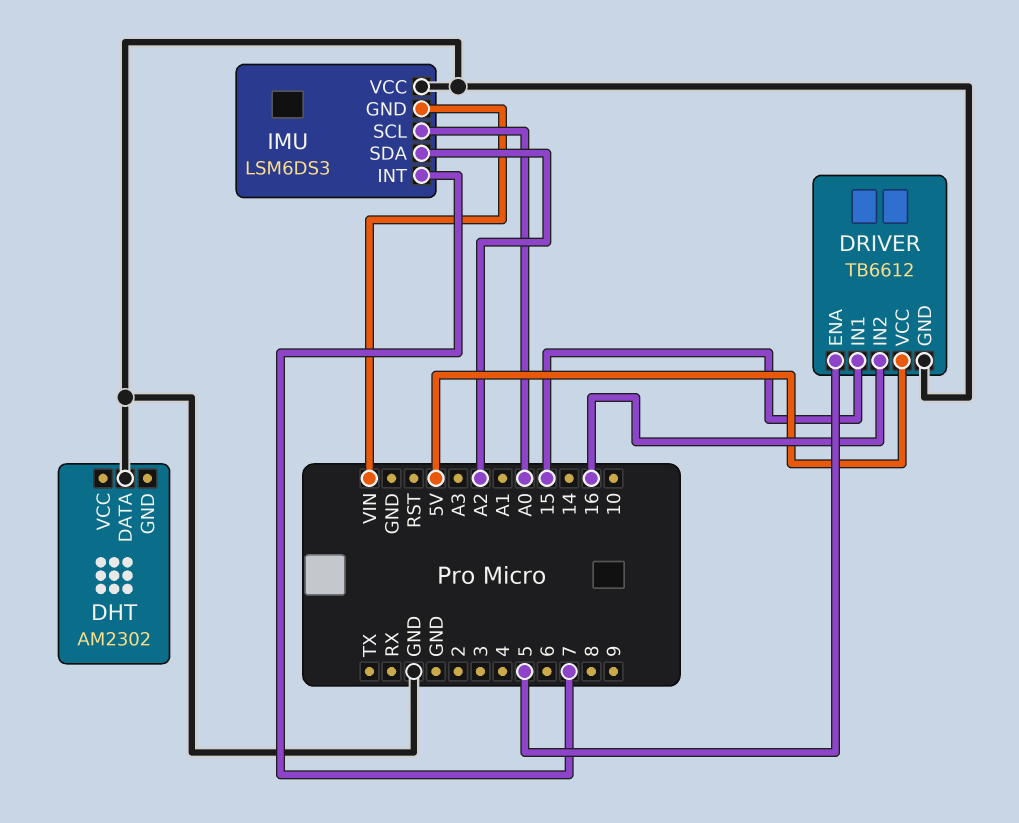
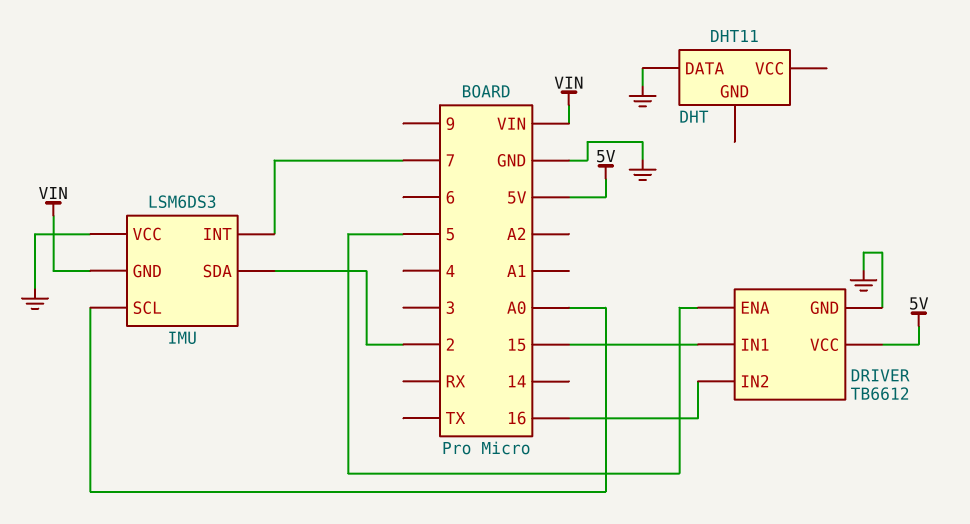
DHT: AM2302 -> DHT11
IMU pin SDA: A2 -> 2

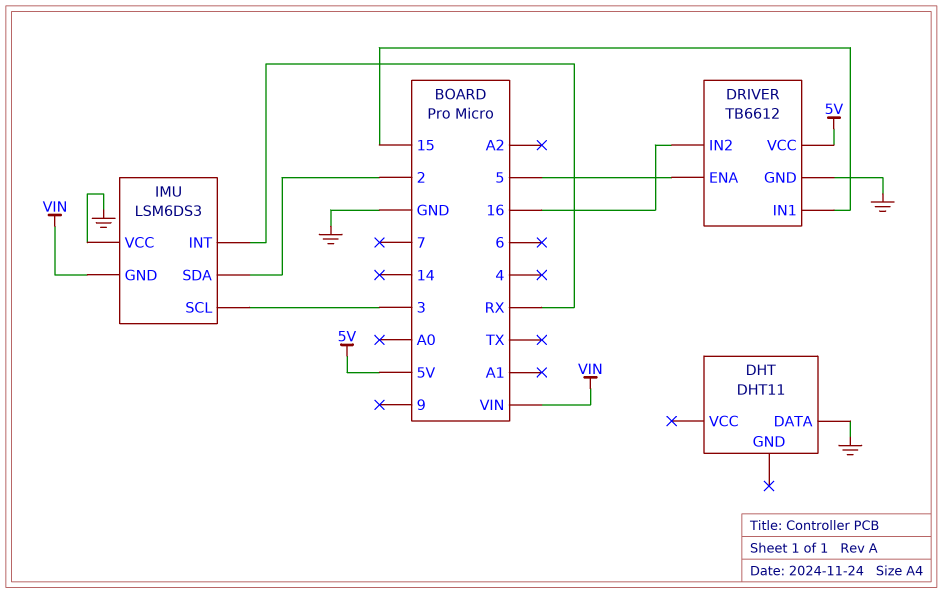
IMU pin INT: 7 -> RX
IMU pin SCL: A0 -> 3

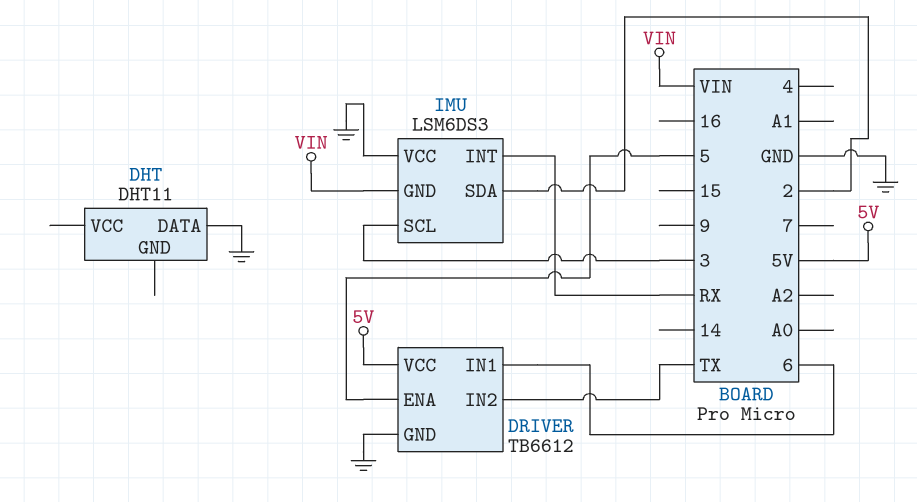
DRIVER pin IN1: 15 -> 6
DRIVER pin IN2: 16 -> TX

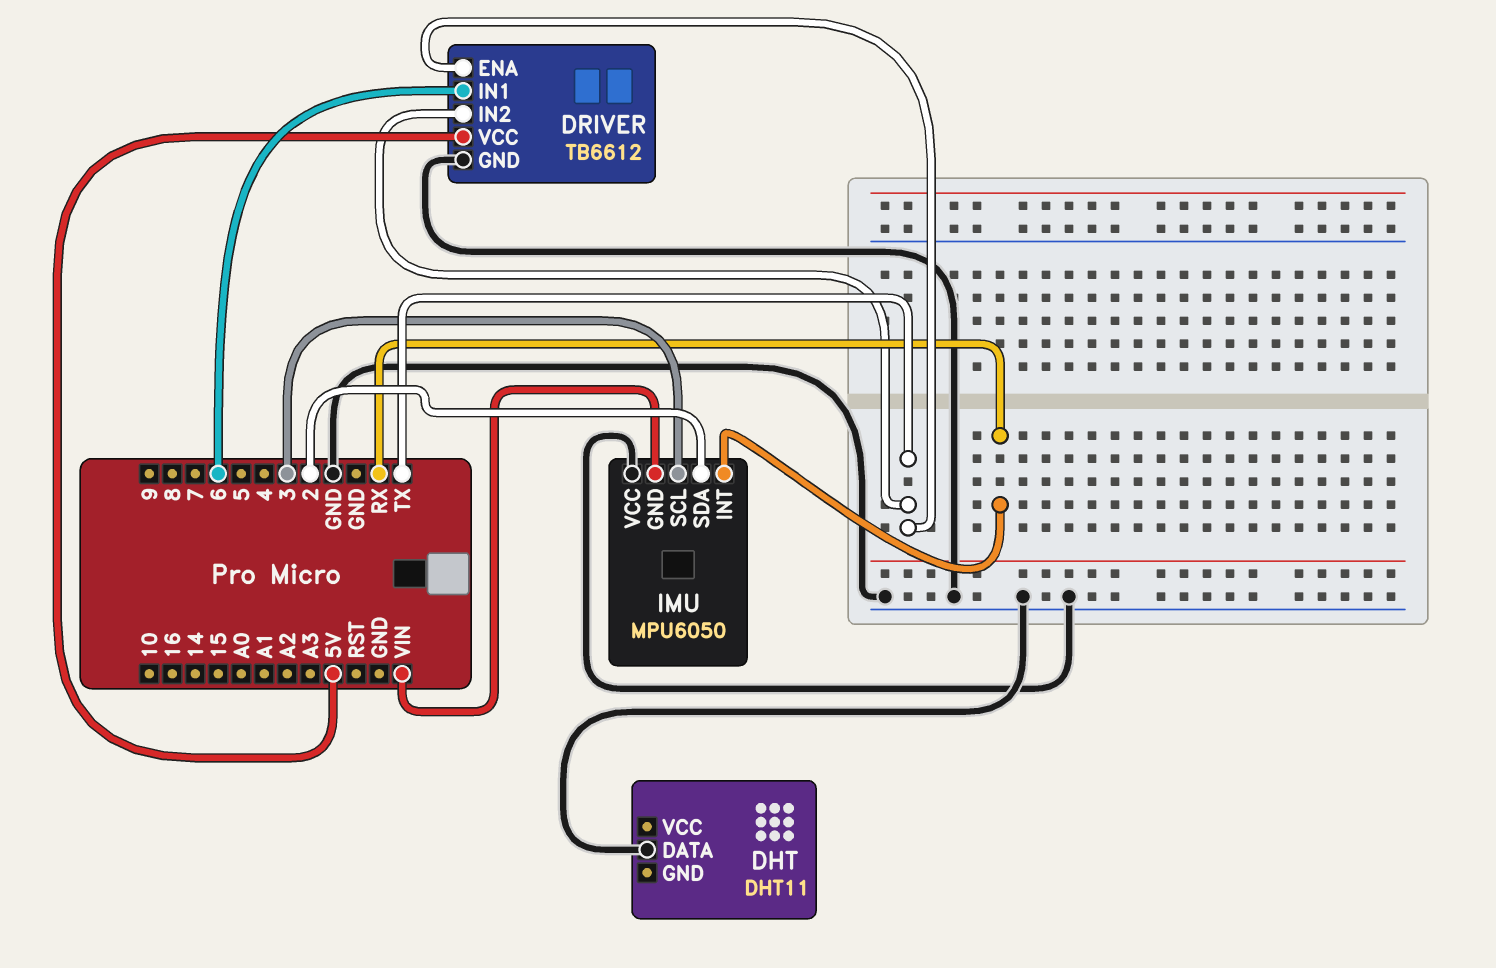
DRIVER pin ENA: 5 -> TX
IMU: LSM6DS3 -> MPU6050

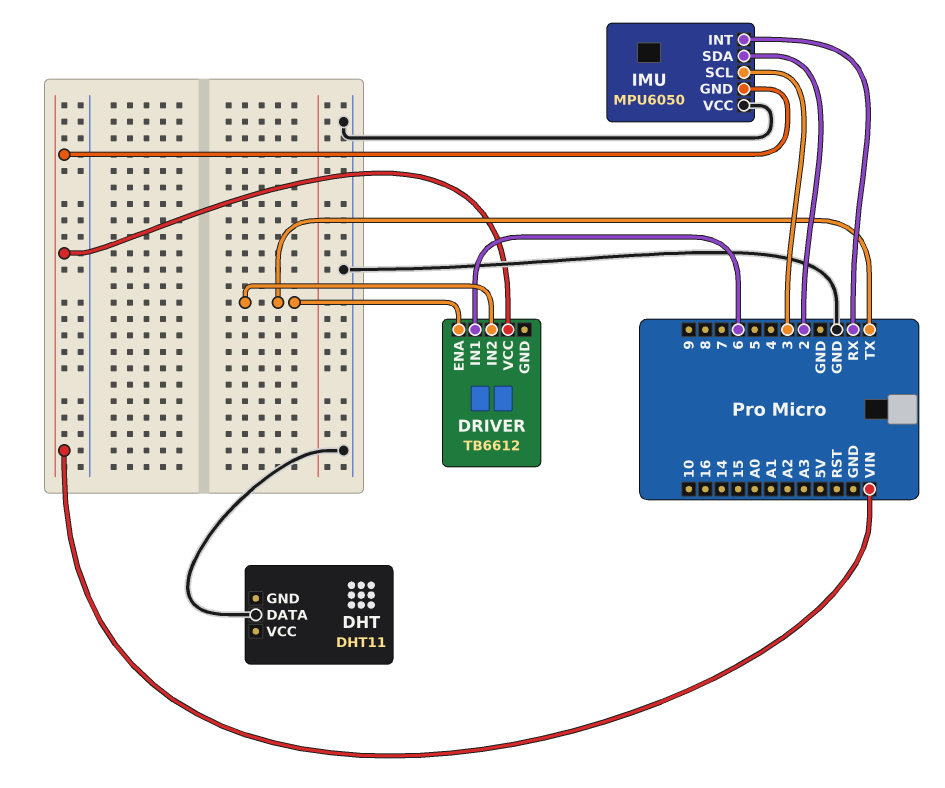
DRIVER pin GND: GND -> none
DRIVER pin VCC: 5V -> VIN

